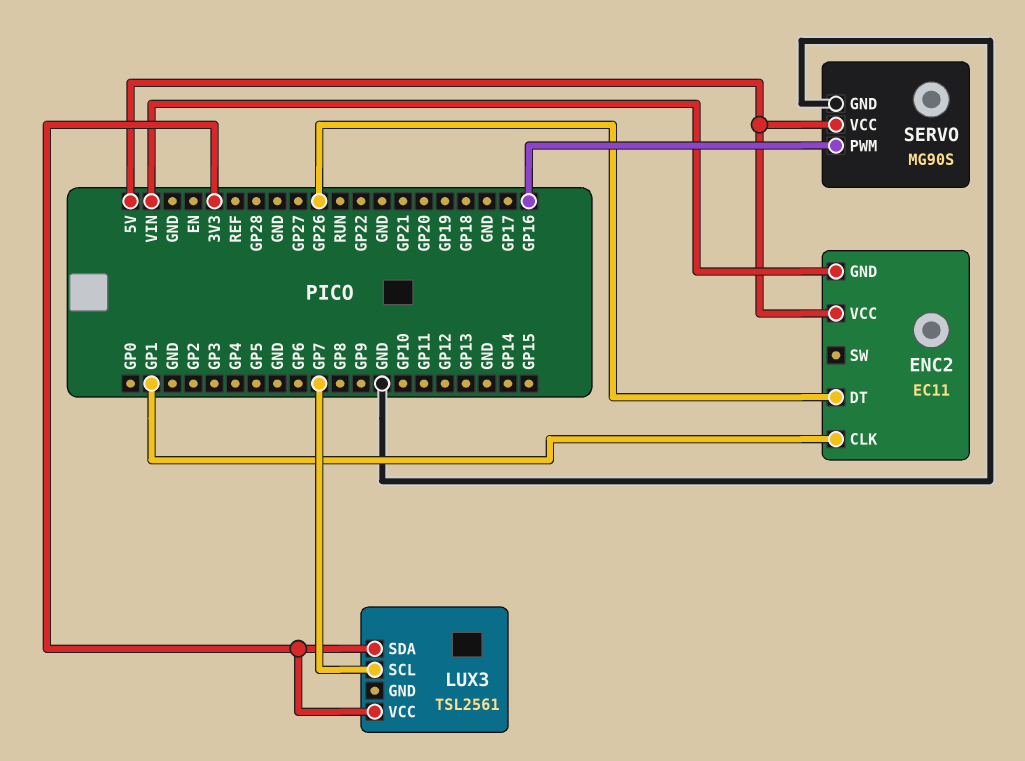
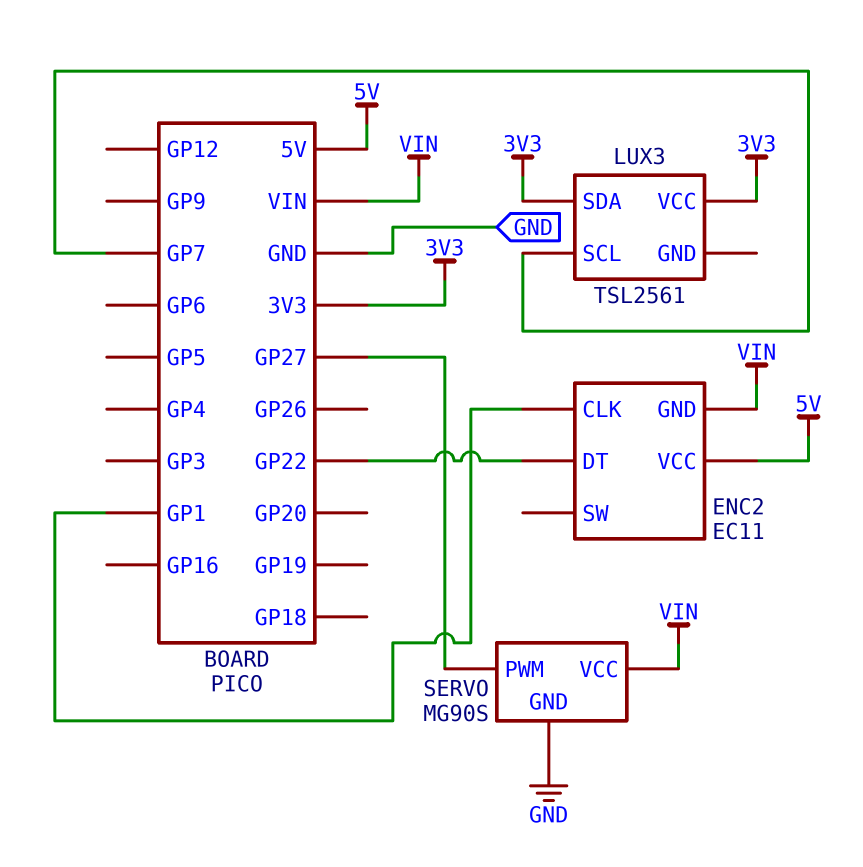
ENC2 pin DT: GP26 -> GP22
SERVO pin PWM: GP16 -> GP27
SERVO pin VCC: 5V -> VIN

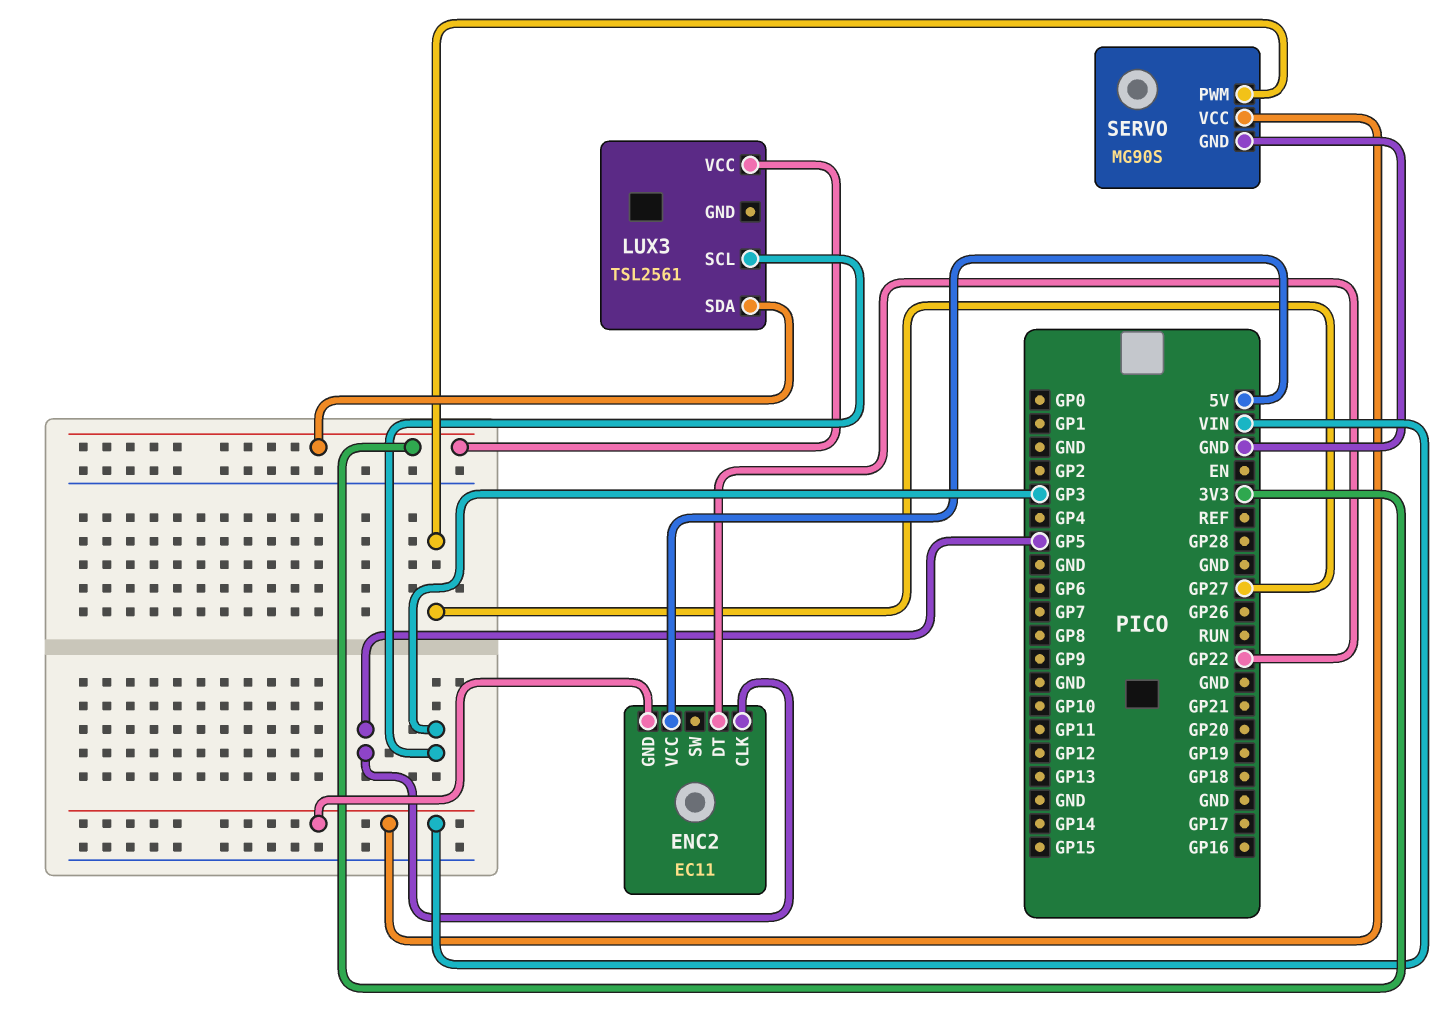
ENC2 pin CLK: GP1 -> GP5
LUX3 pin SCL: GP7 -> GP3

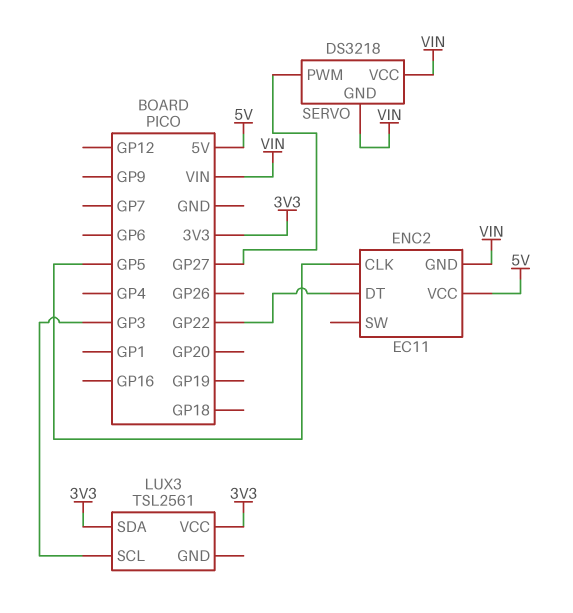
SERVO: MG90S -> DS3218
SERVO pin GND: GND -> VIN

